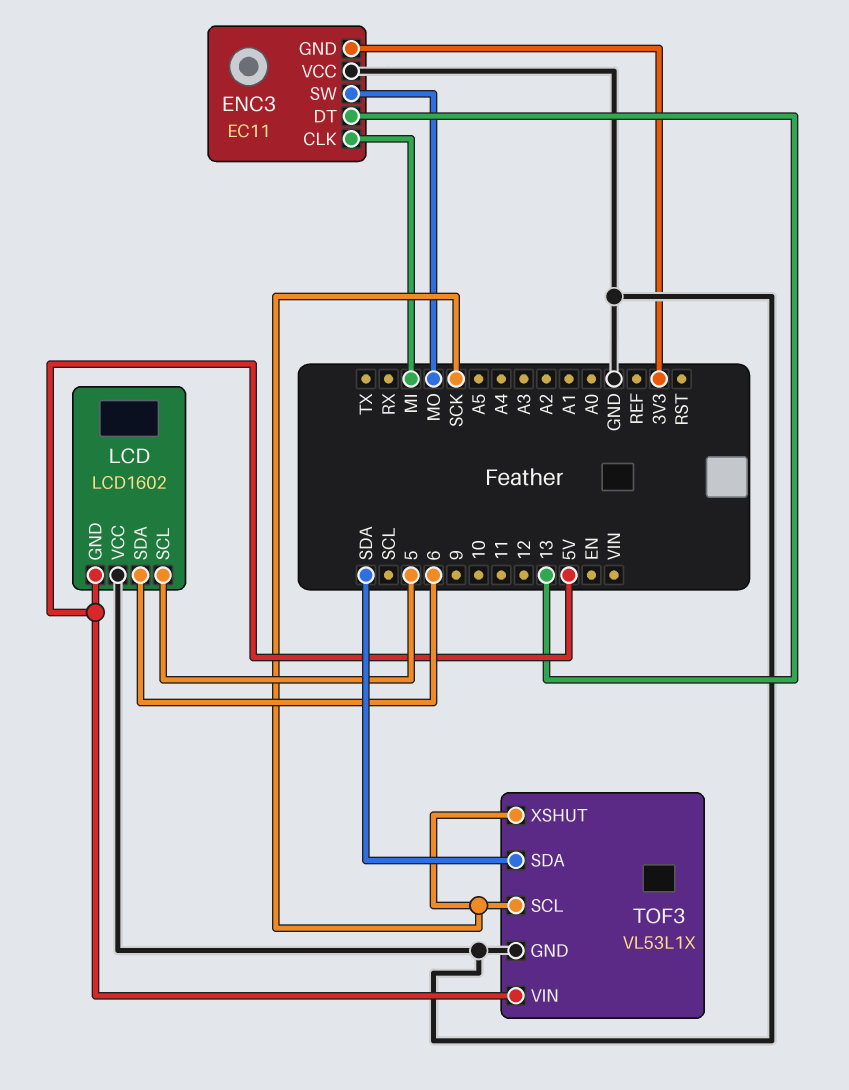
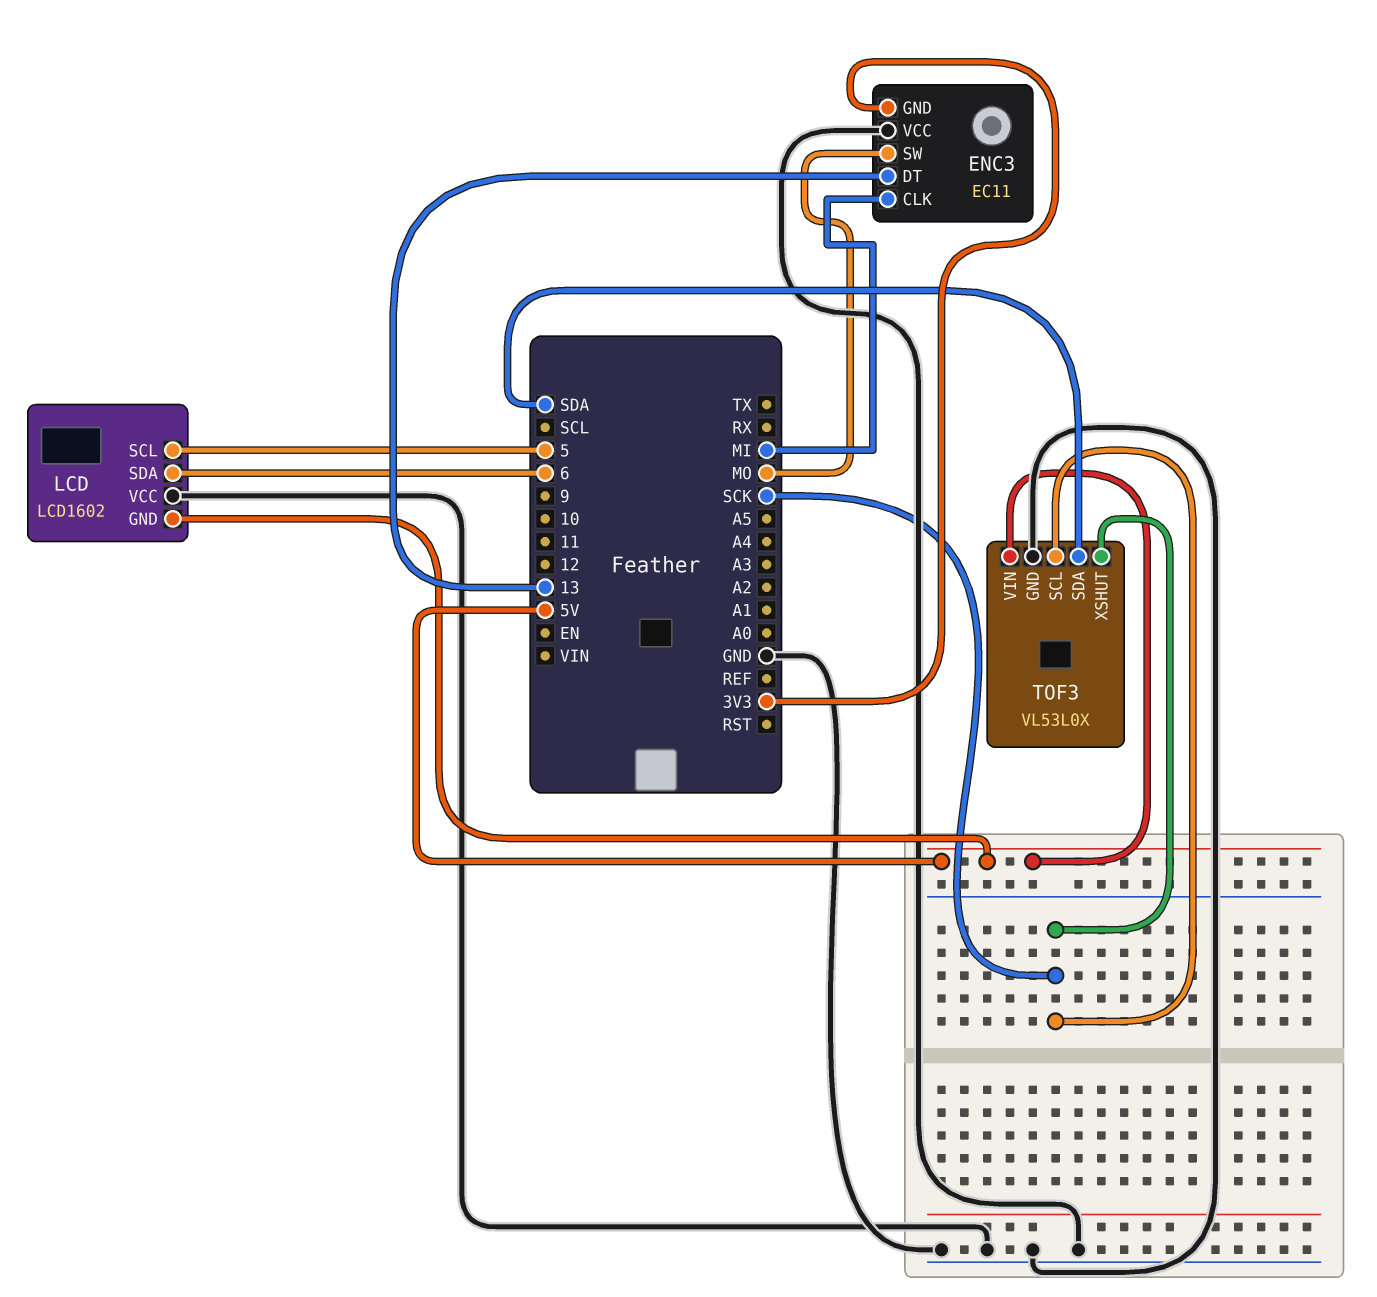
TOF3: VL53L1X -> VL53L0X

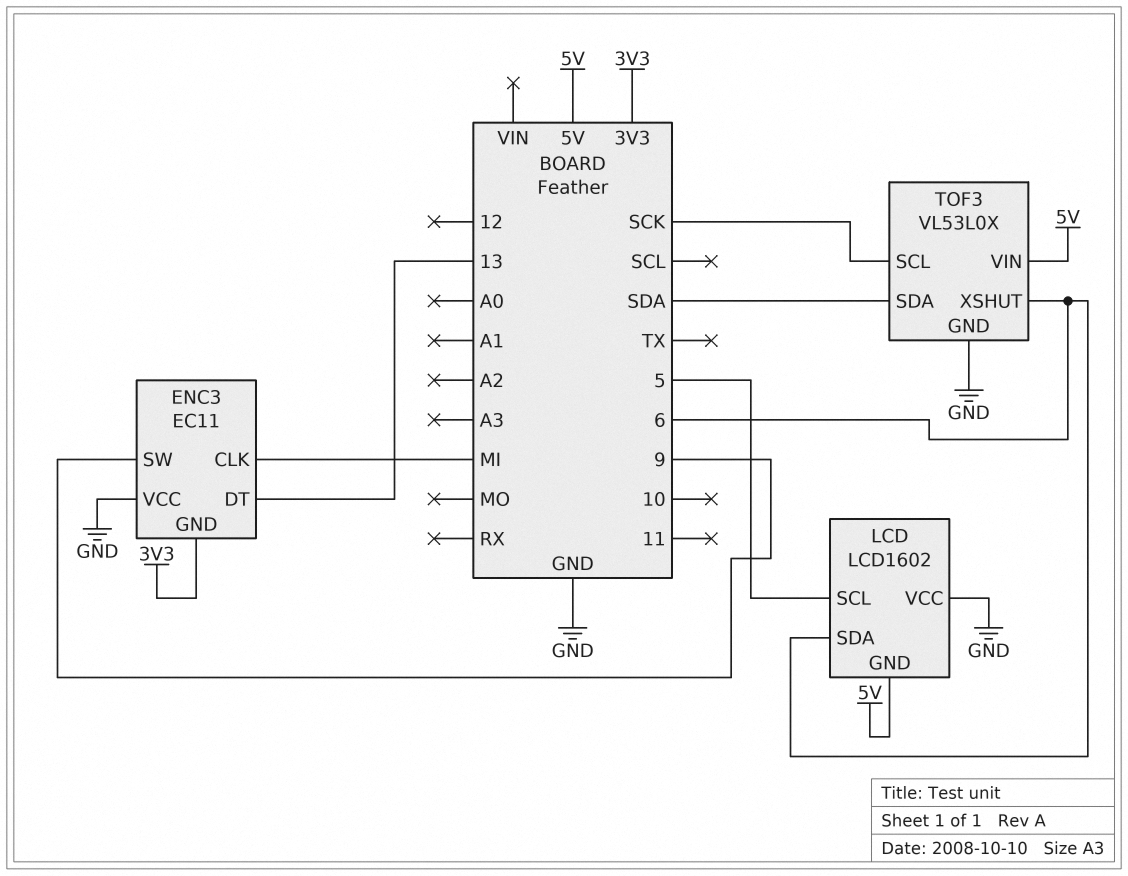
ENC3 pin SW: MO -> 9
TOF3 pin XSHUT: SCK -> 6

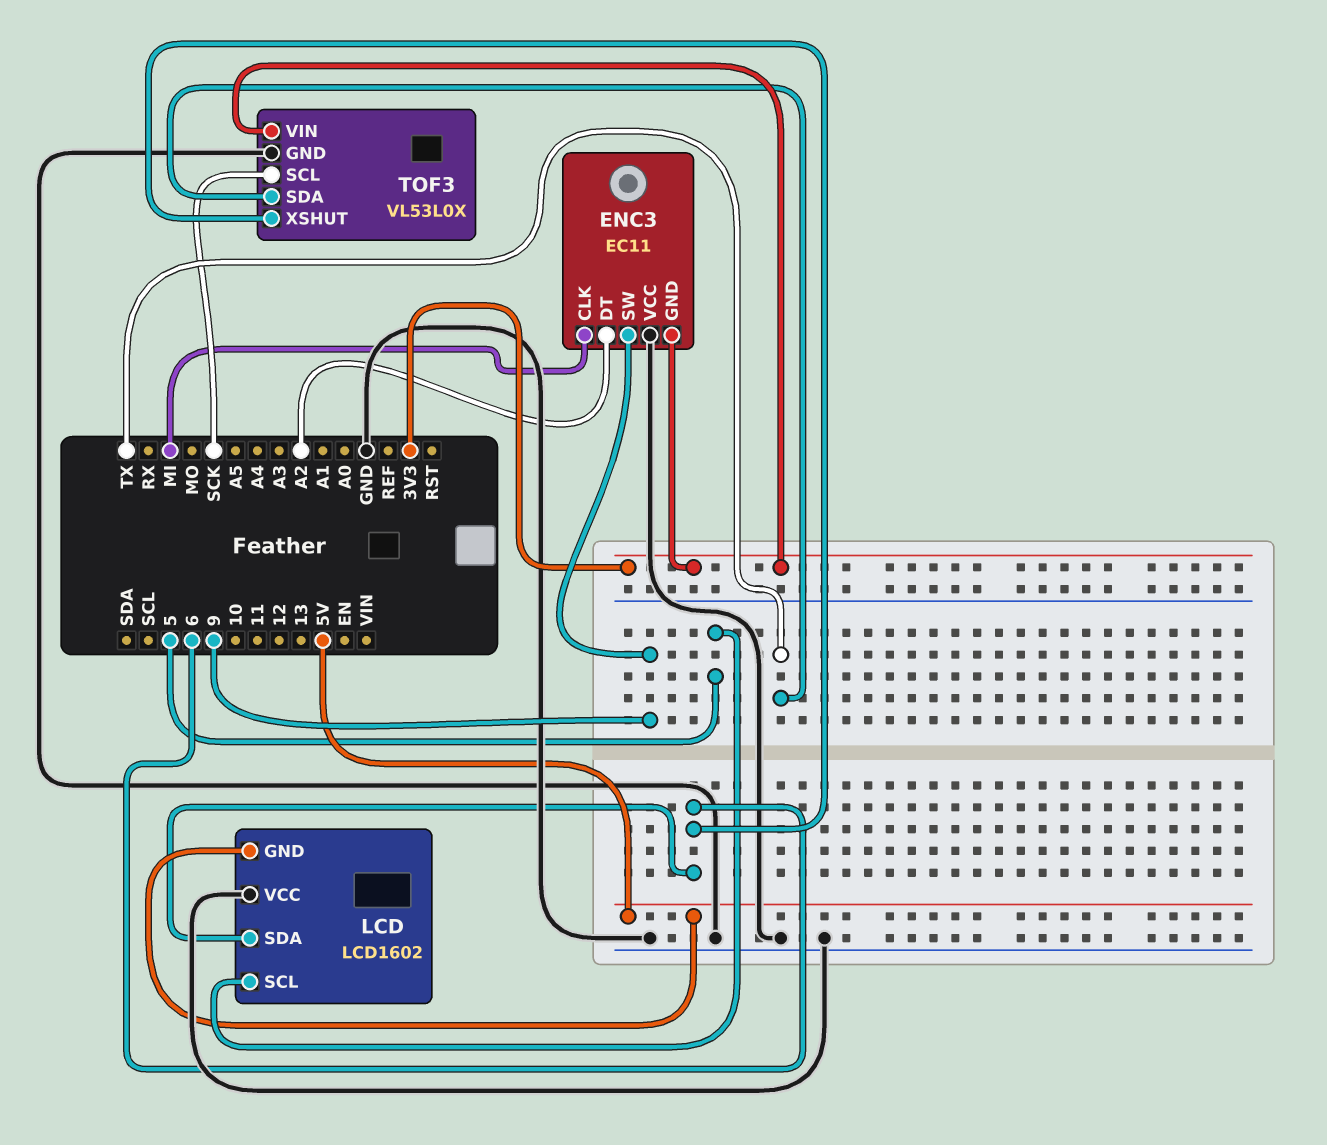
ENC3 pin DT: 13 -> A2
TOF3 pin SDA: SDA -> TX
TOF3 pin VIN: 5V -> 3V3

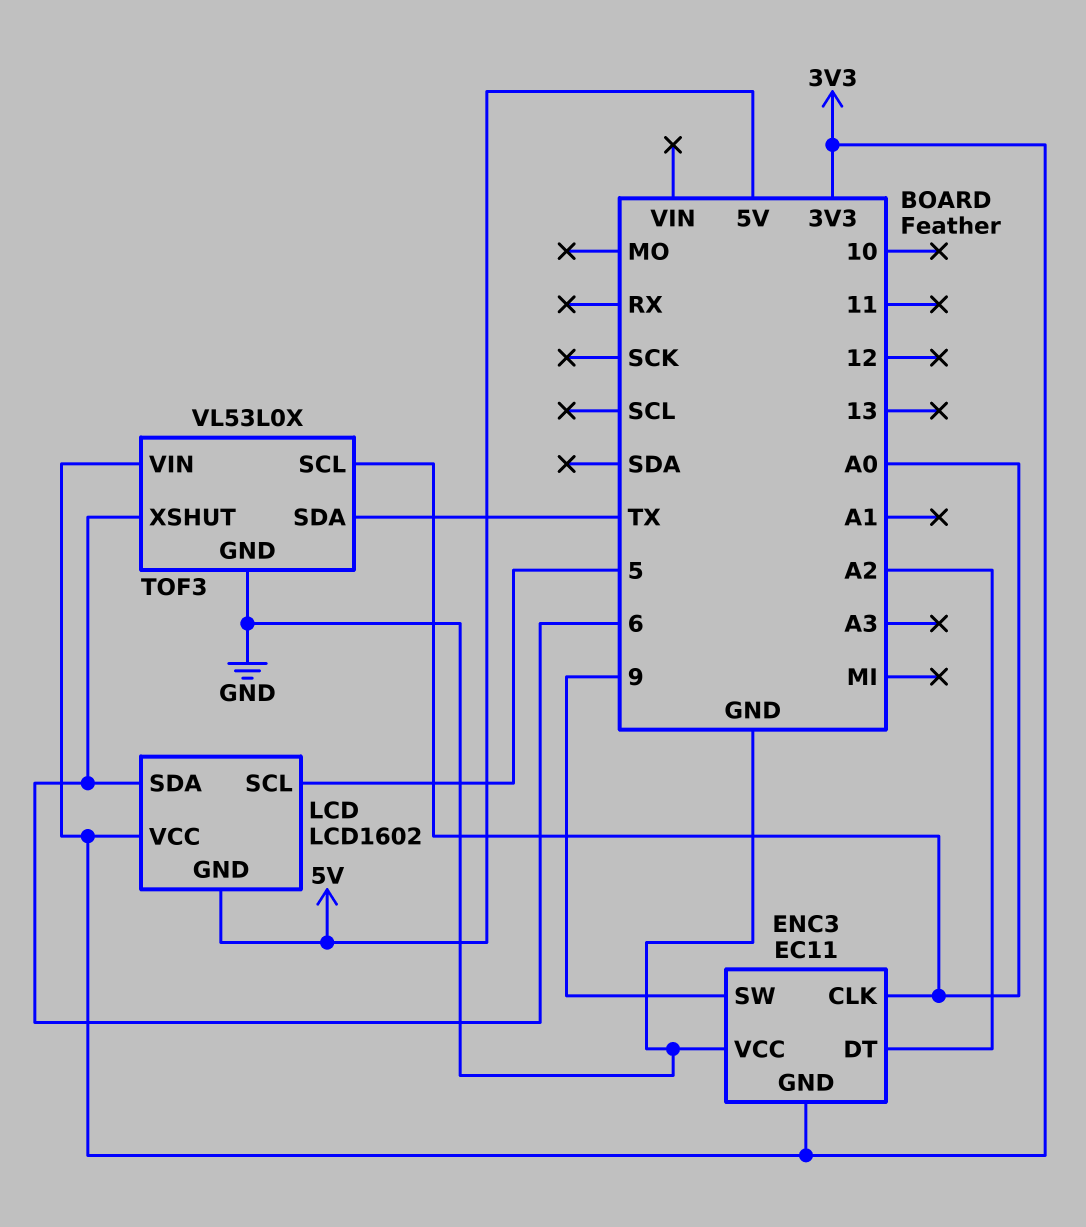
ENC3 pin CLK: MI -> A0
LCD pin VCC: GND -> 3V3
TOF3 pin SCL: SCK -> A0

